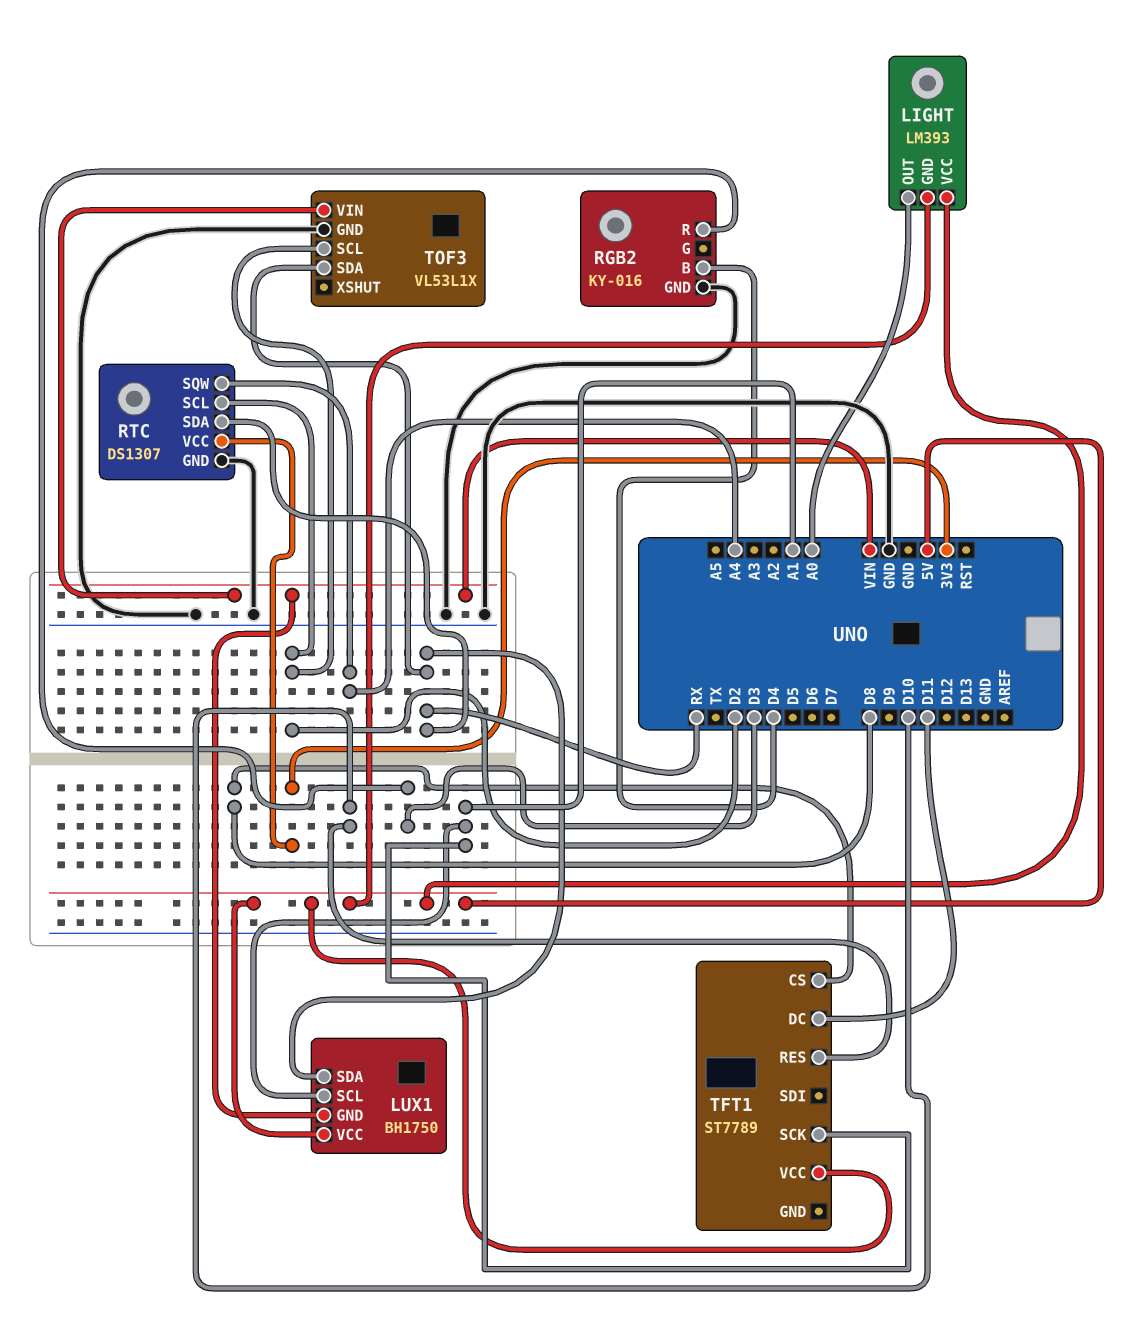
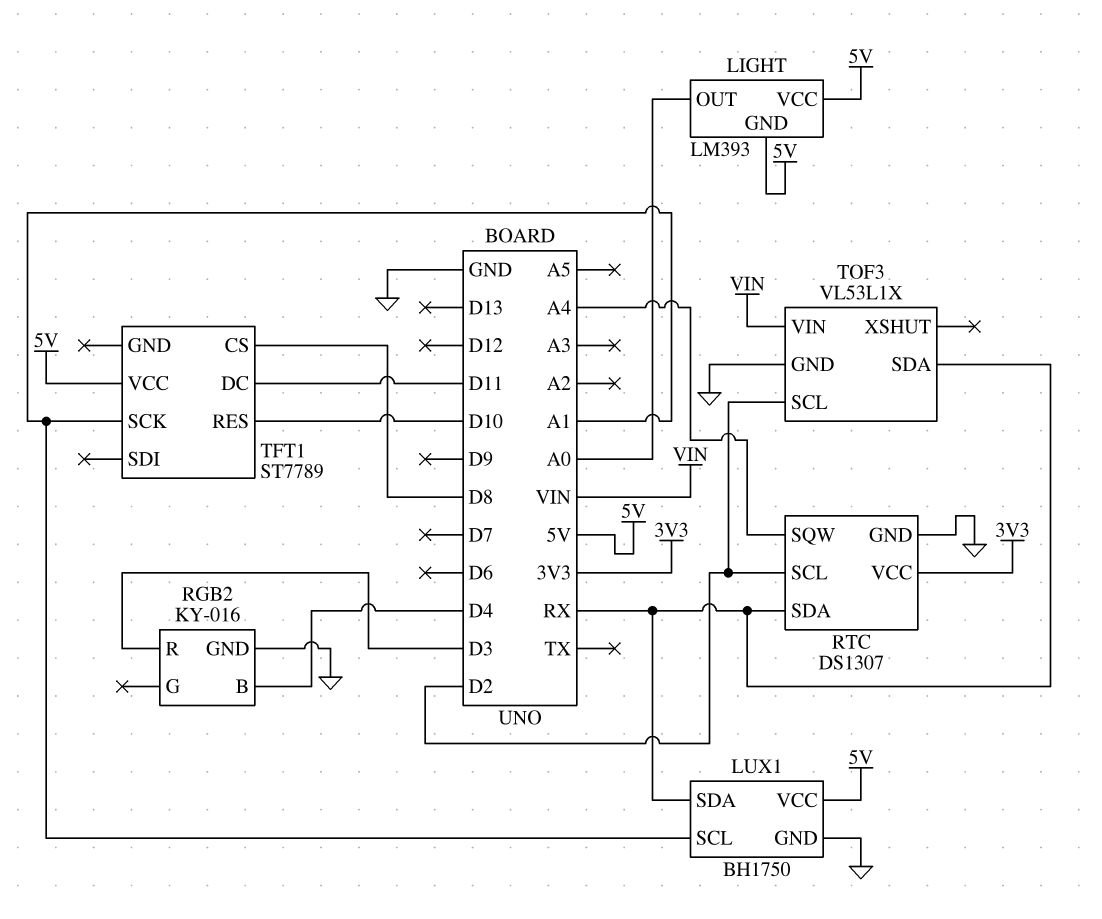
LUX1 pin GND: VIN -> GND

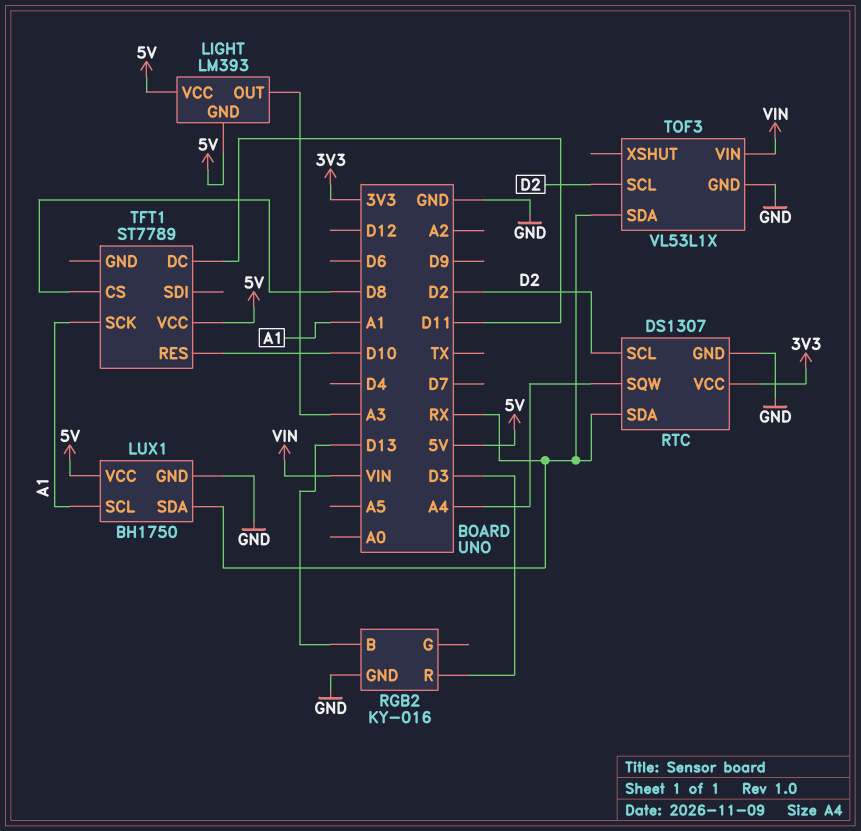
LIGHT pin OUT: A0 -> A3
RGB2 pin B: D4 -> D13

